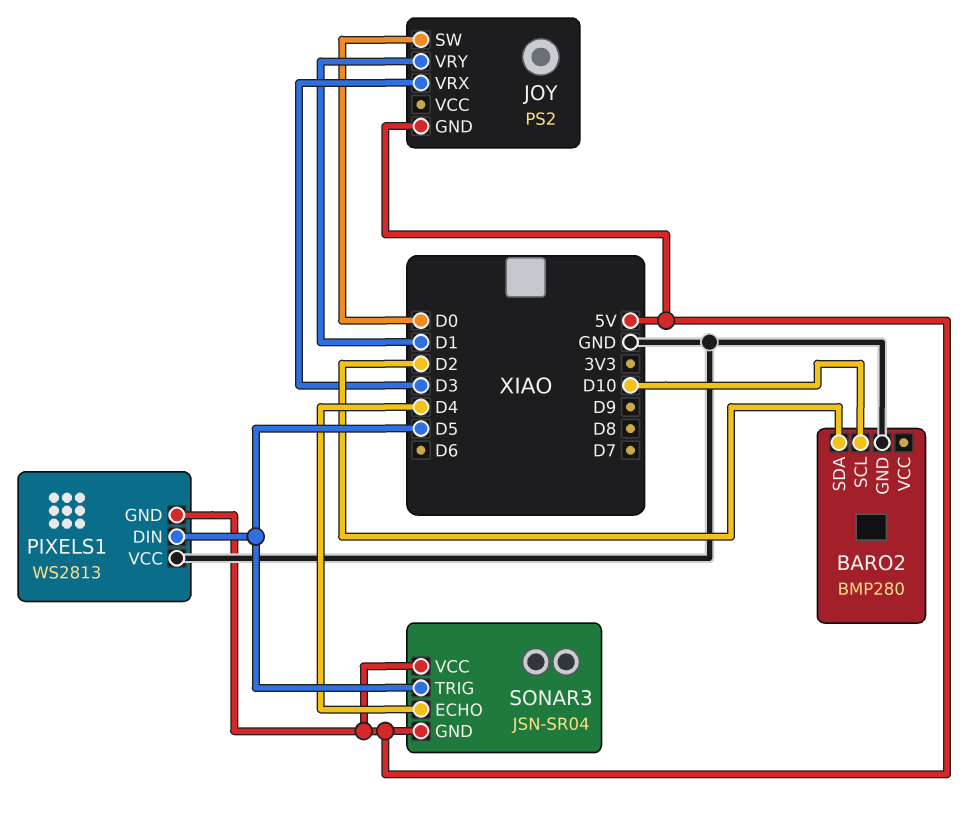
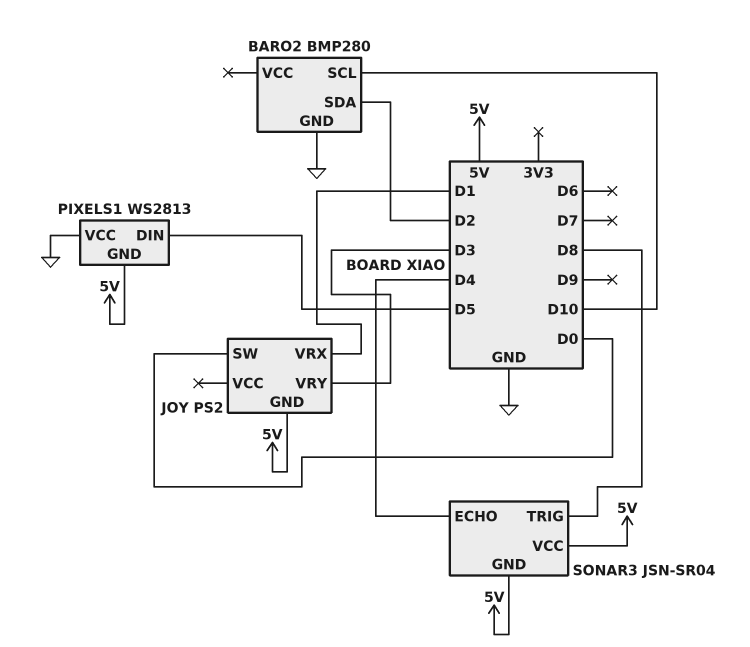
JOY pin VRX: D3 -> D1
JOY pin VRY: D1 -> D3
SONAR3 pin TRIG: D5 -> D8

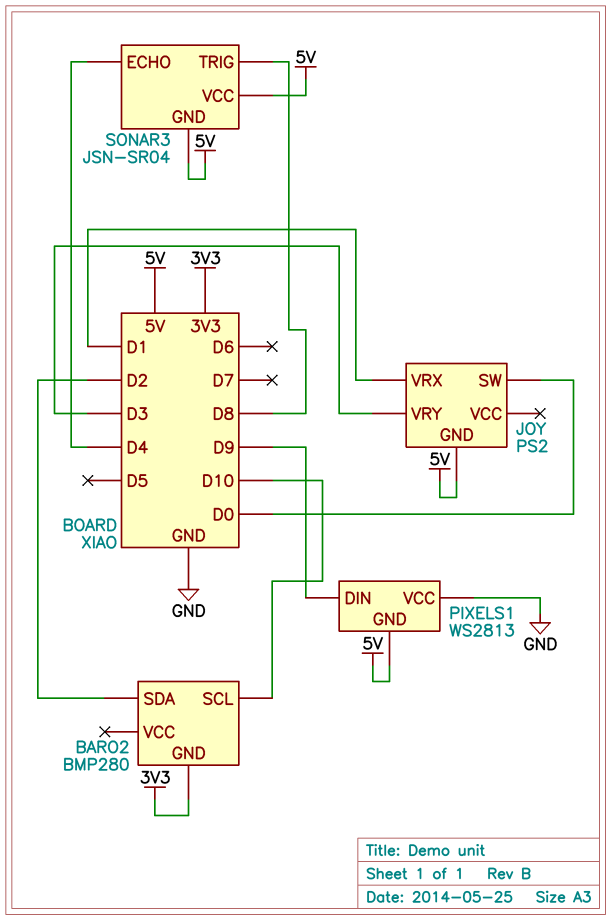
BARO2 pin GND: GND -> 3V3
PIXELS1 pin DIN: D5 -> D9

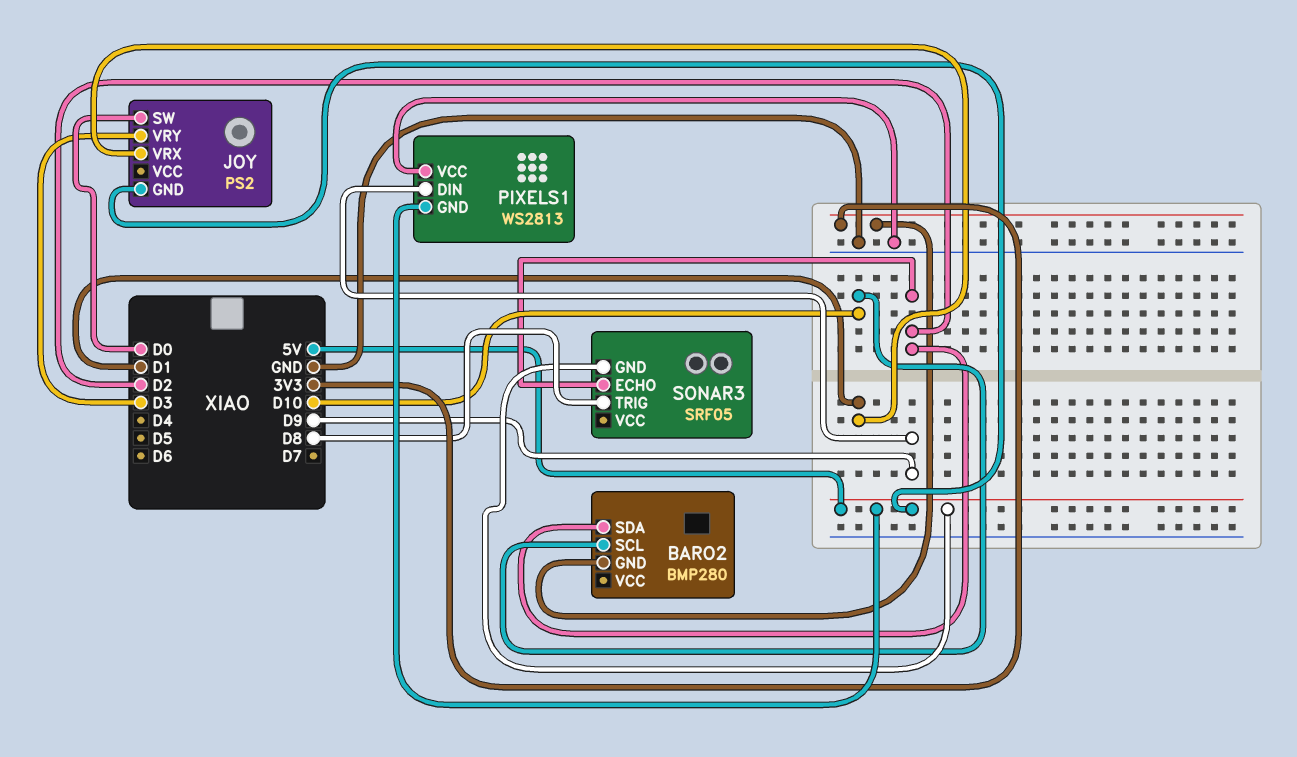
SONAR3: JSN-SR04 -> SRF05
SONAR3 pin ECHO: D4 -> D2
SONAR3 pin VCC: 5V -> none

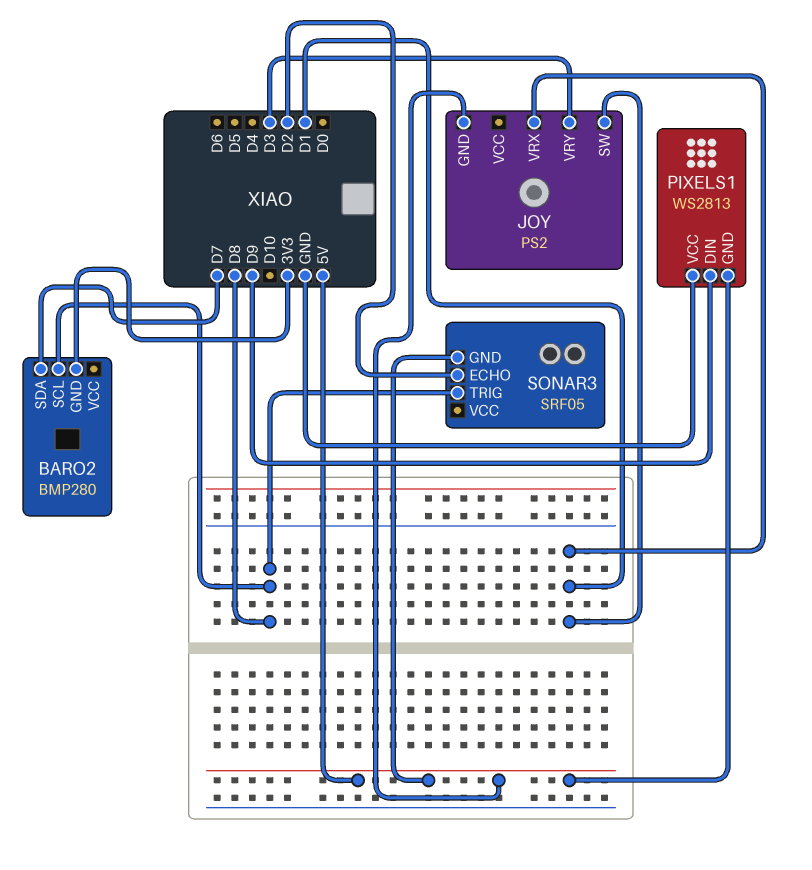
BARO2 pin SCL: D10 -> D8
BARO2 pin SDA: D2 -> D7
JOY pin SW: D0 -> D1

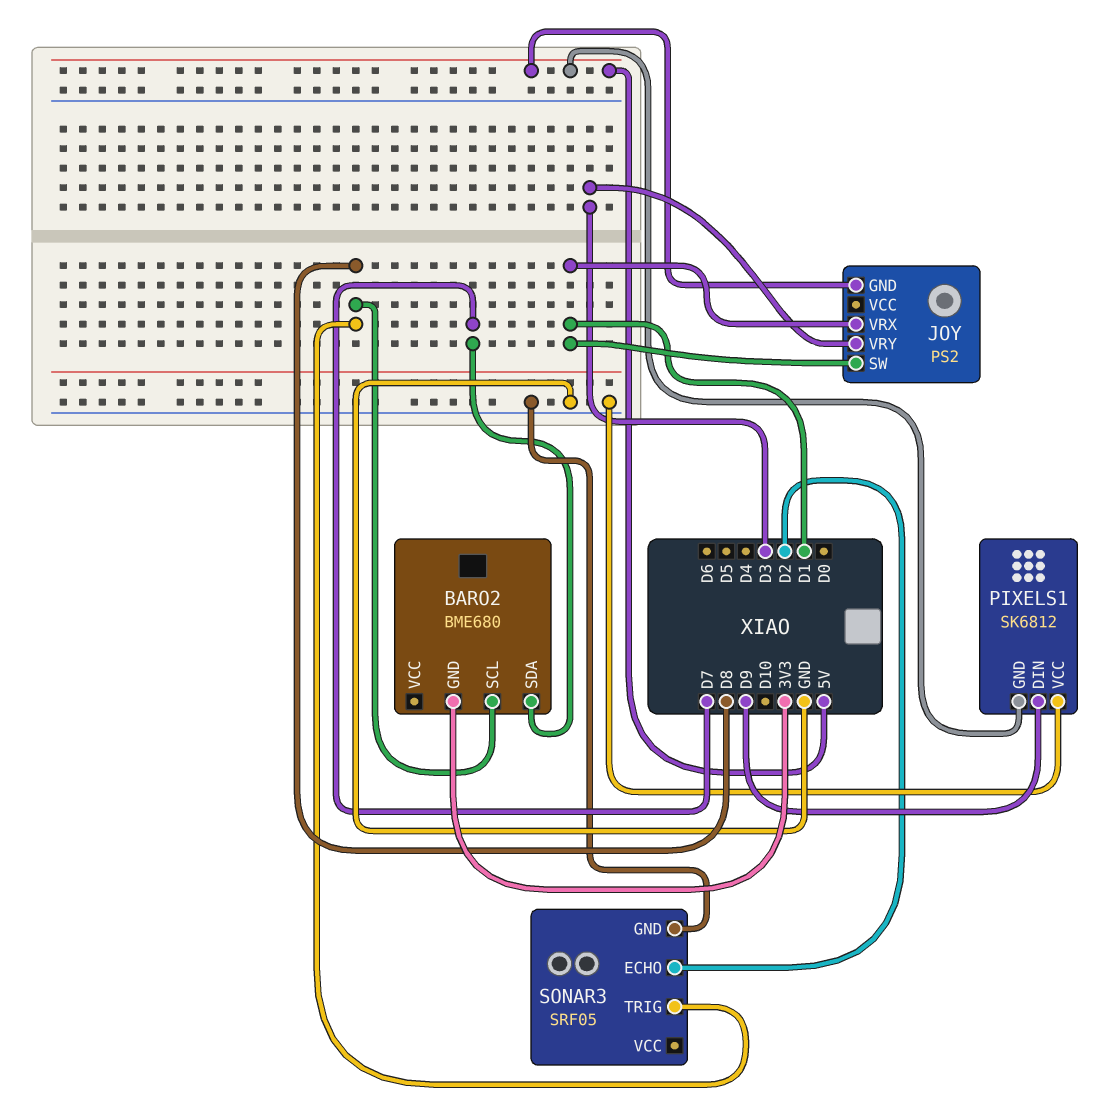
BARO2: BMP280 -> BME680
PIXELS1: WS2813 -> SK6812
SONAR3 pin GND: 5V -> GND

